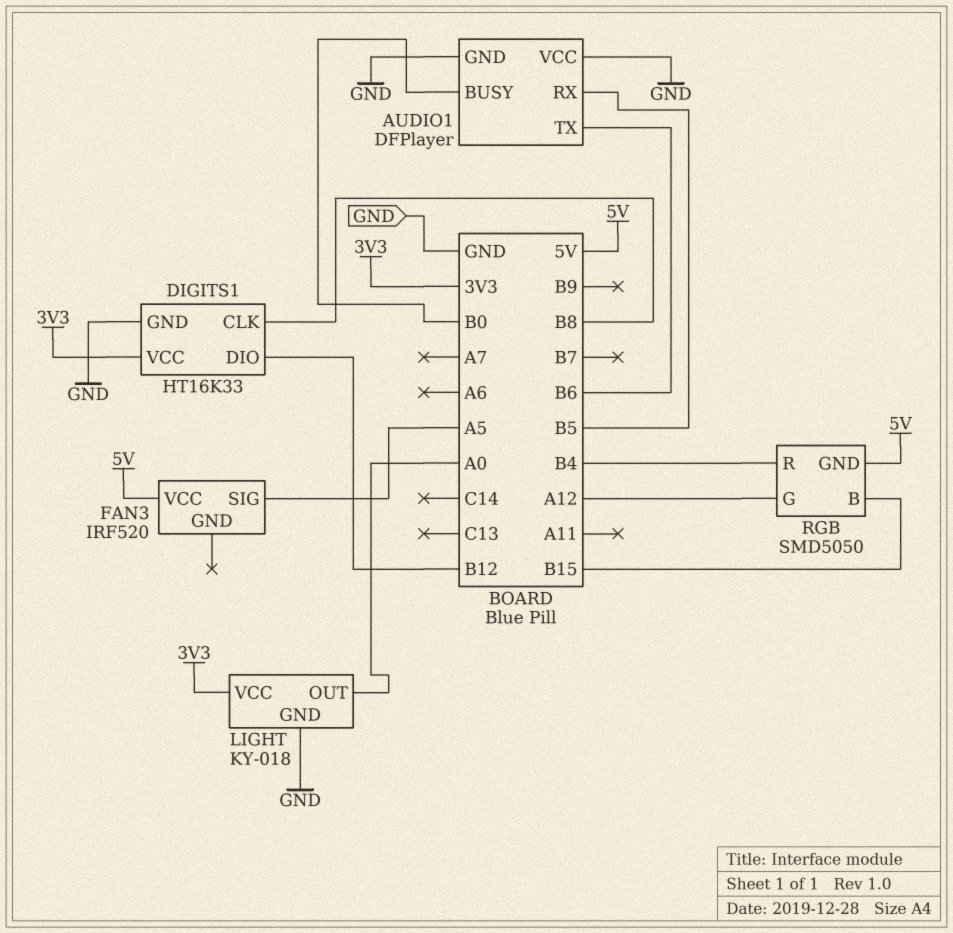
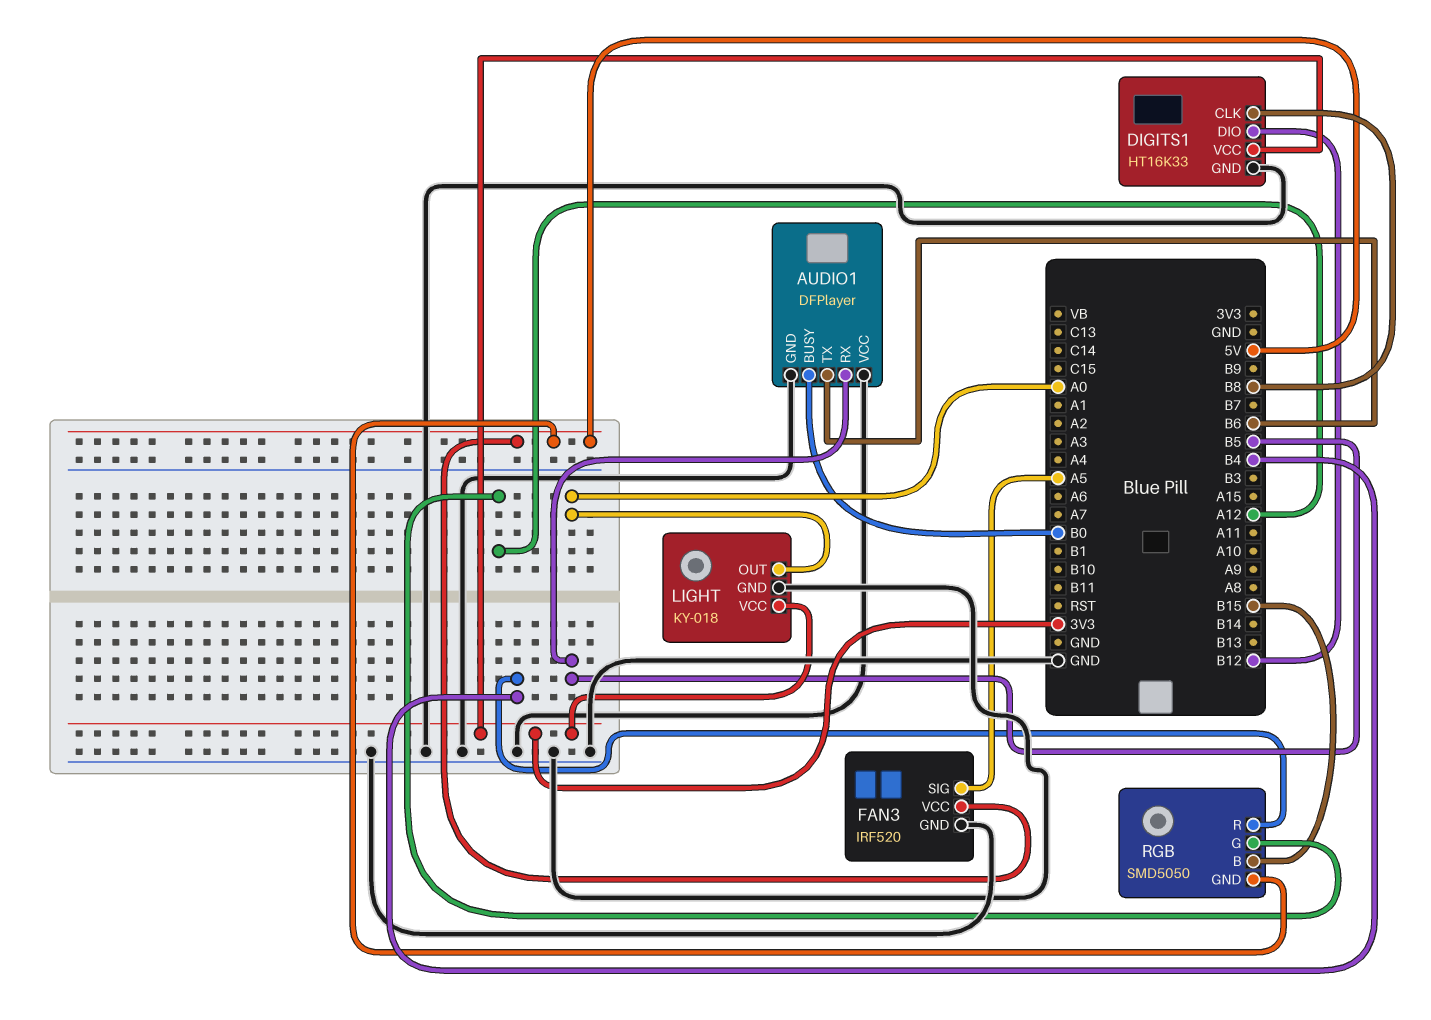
FAN3 pin GND: none -> GND

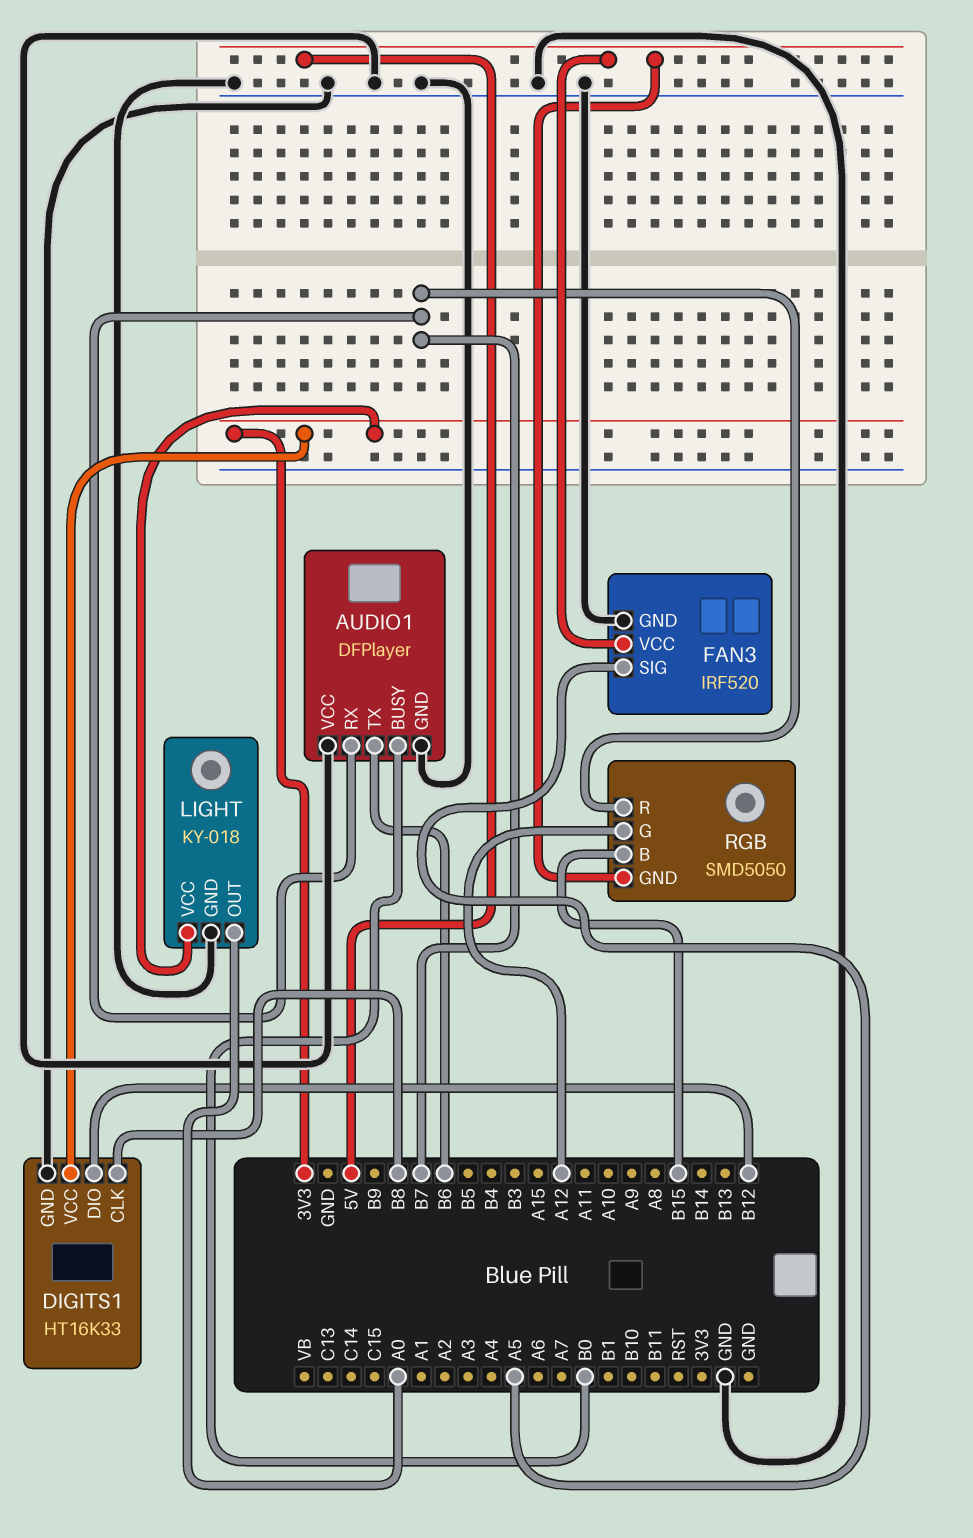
AUDIO1 pin RX: B5 -> B7
RGB pin R: B4 -> B7

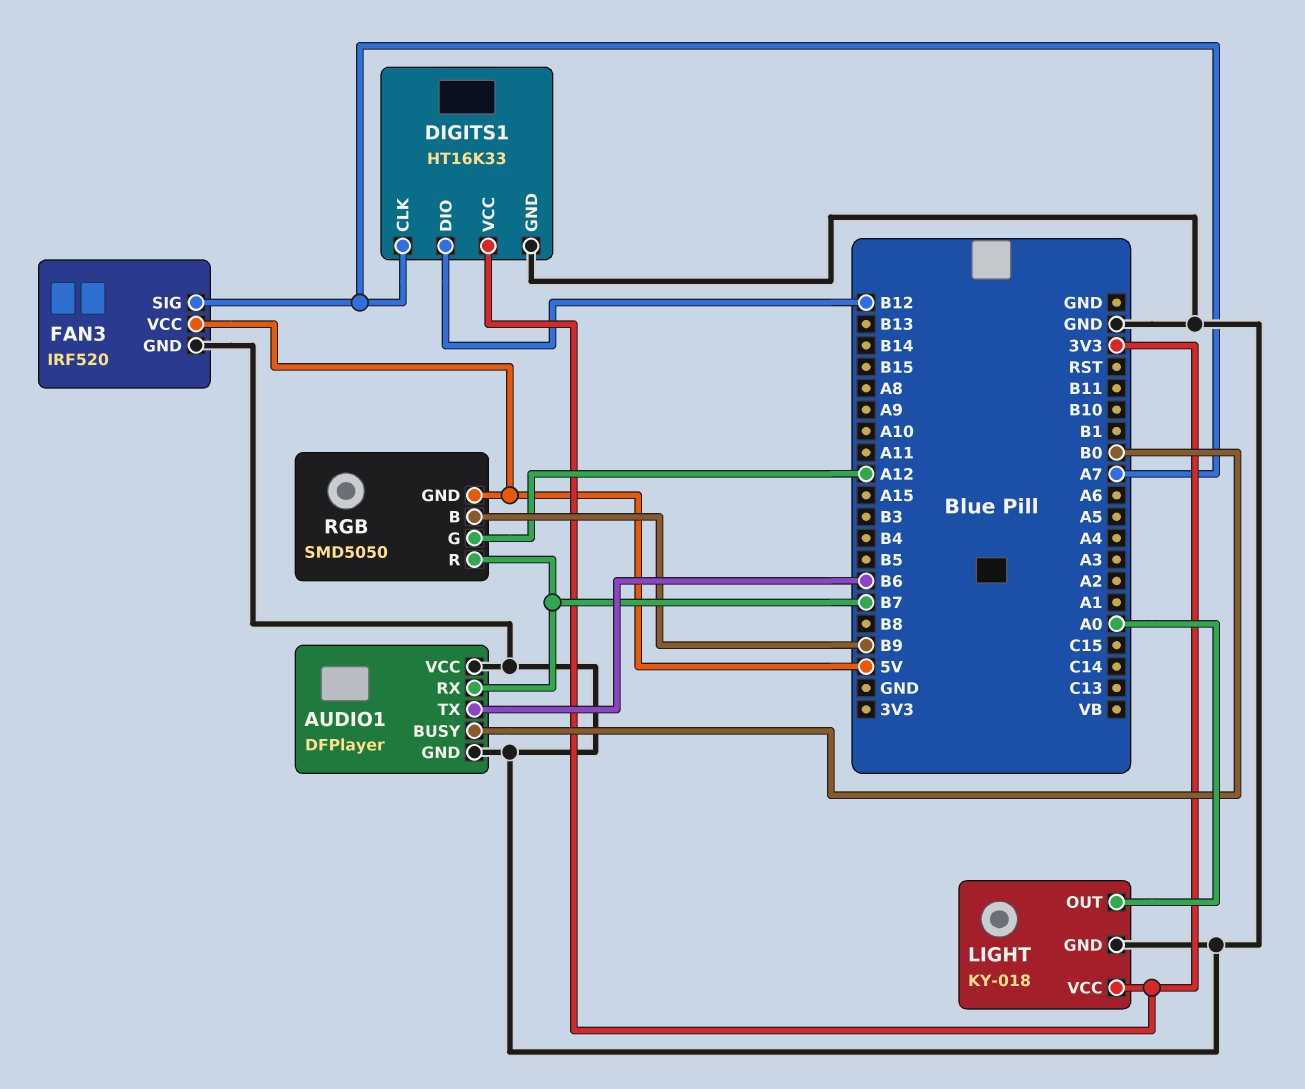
DIGITS1 pin CLK: B8 -> A7
FAN3 pin SIG: A5 -> A7
RGB pin B: B15 -> B9

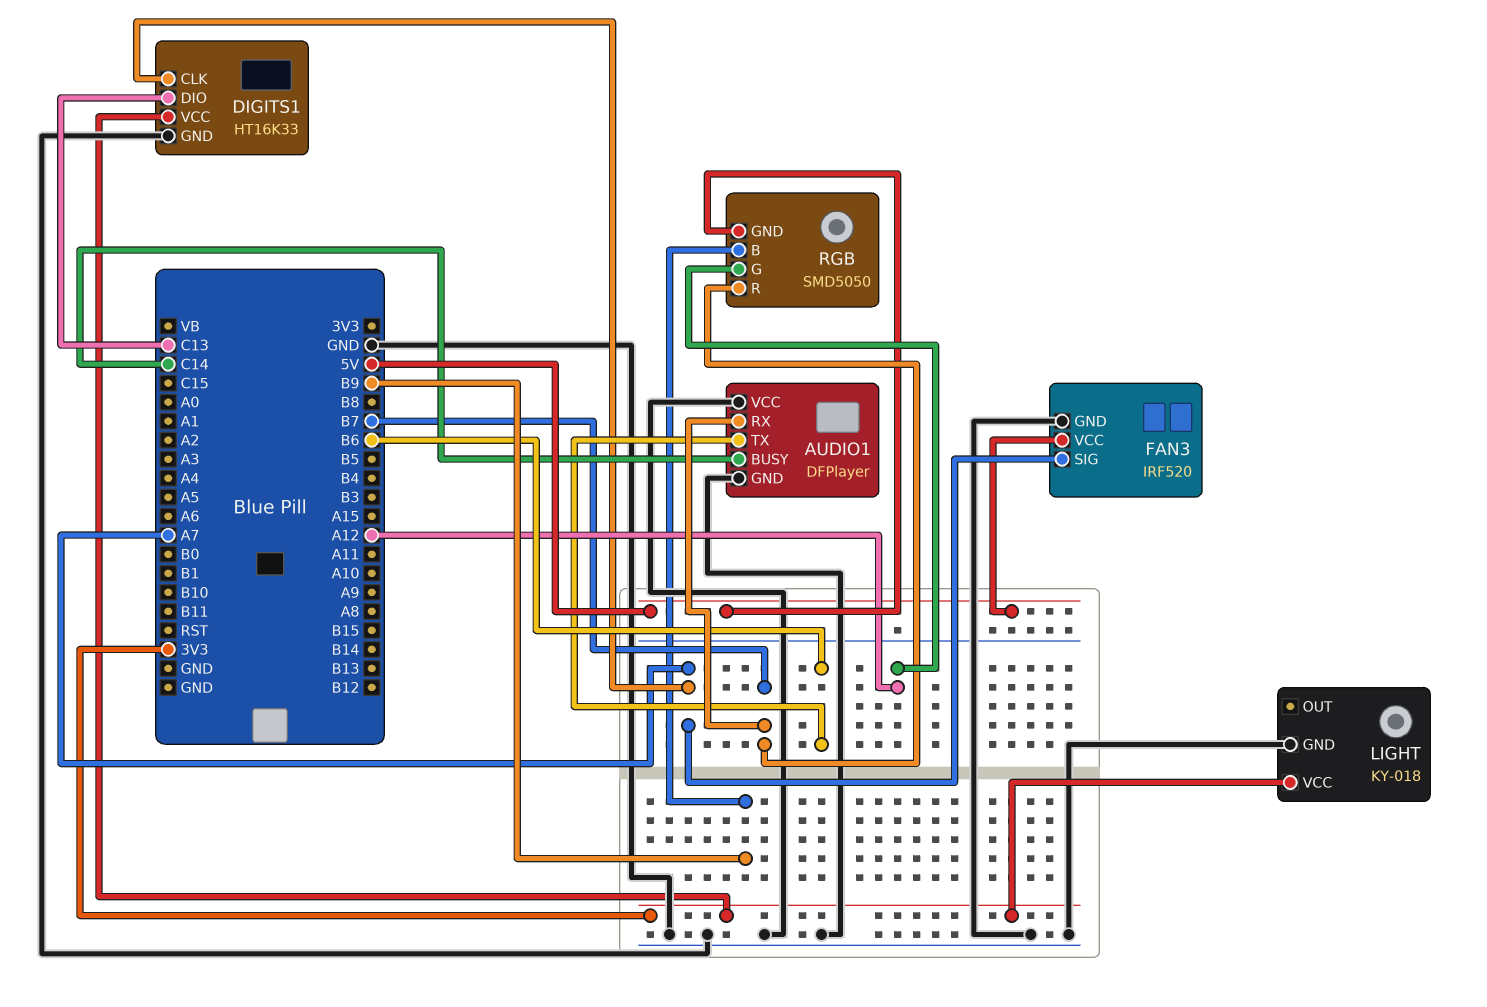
AUDIO1 pin BUSY: B0 -> C14
DIGITS1 pin DIO: B12 -> C13
LIGHT pin OUT: A0 -> none

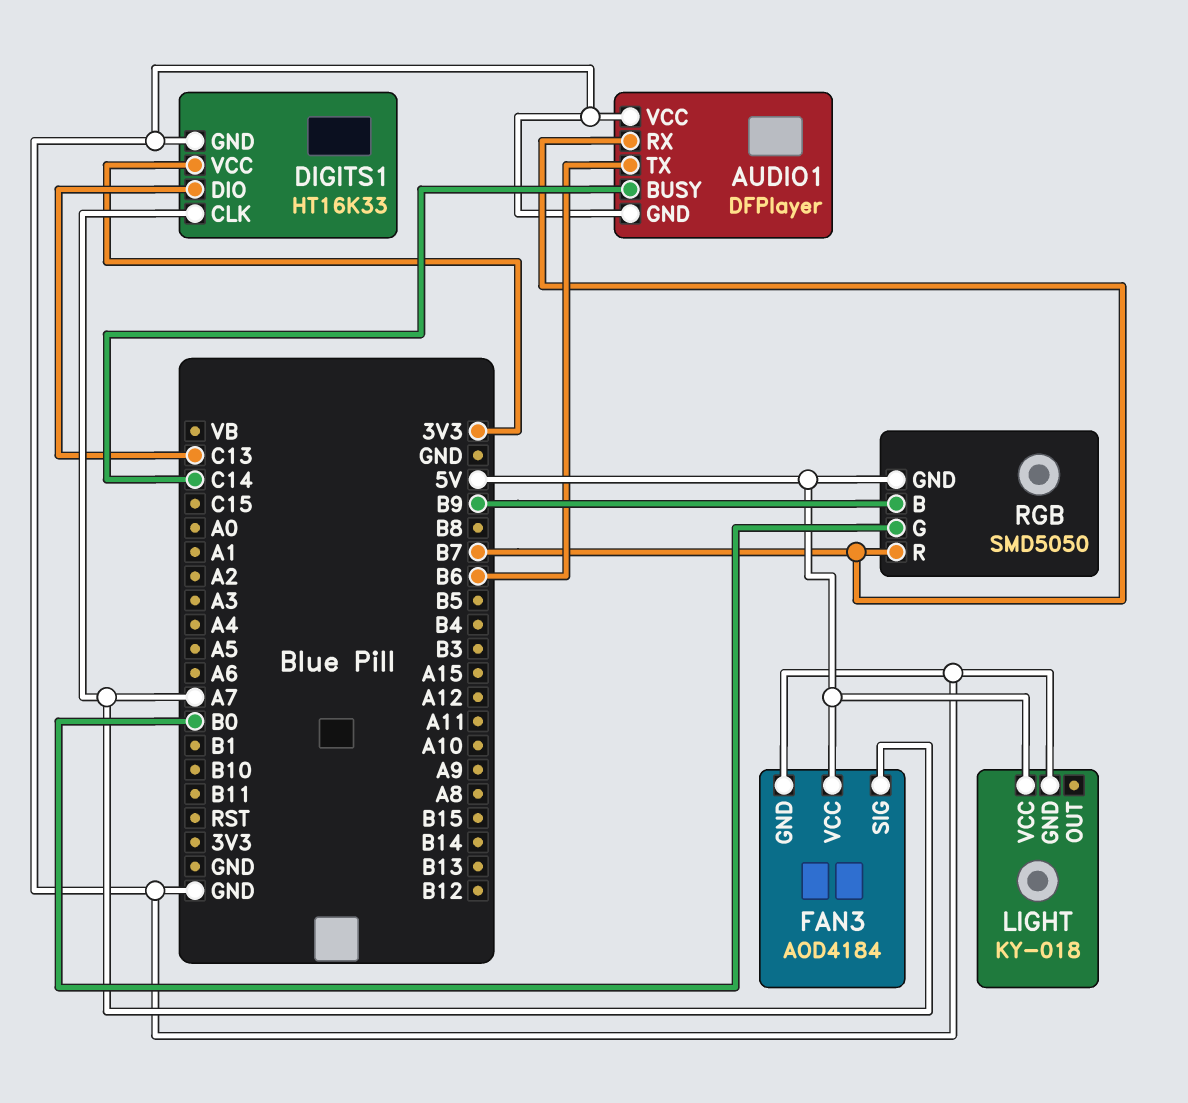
FAN3: IRF520 -> AOD4184
LIGHT pin VCC: 3V3 -> 5V
RGB pin G: A12 -> B0

